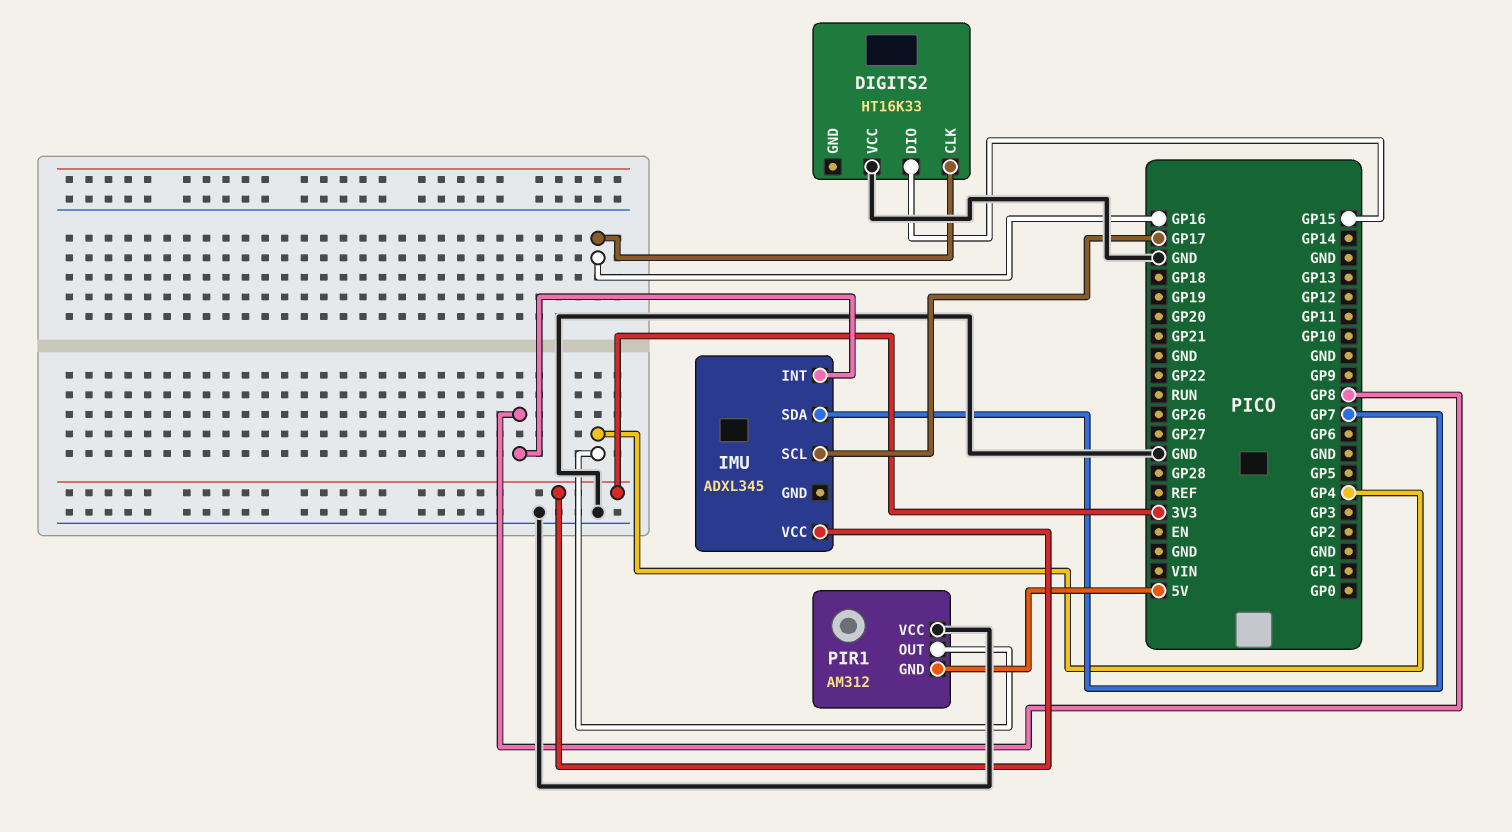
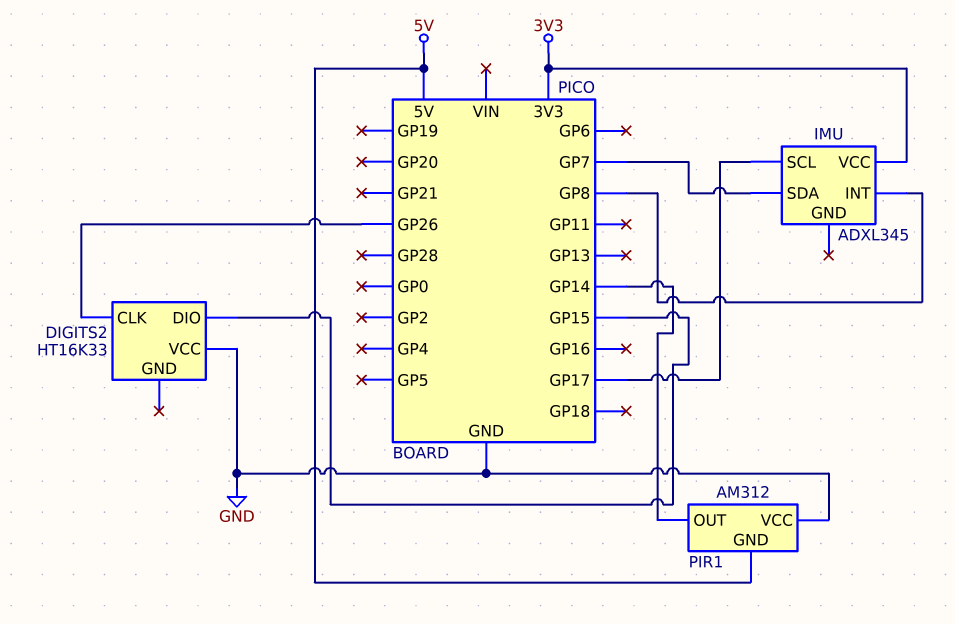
DIGITS2 pin CLK: GP16 -> GP26
PIR1 pin OUT: GP4 -> GP14

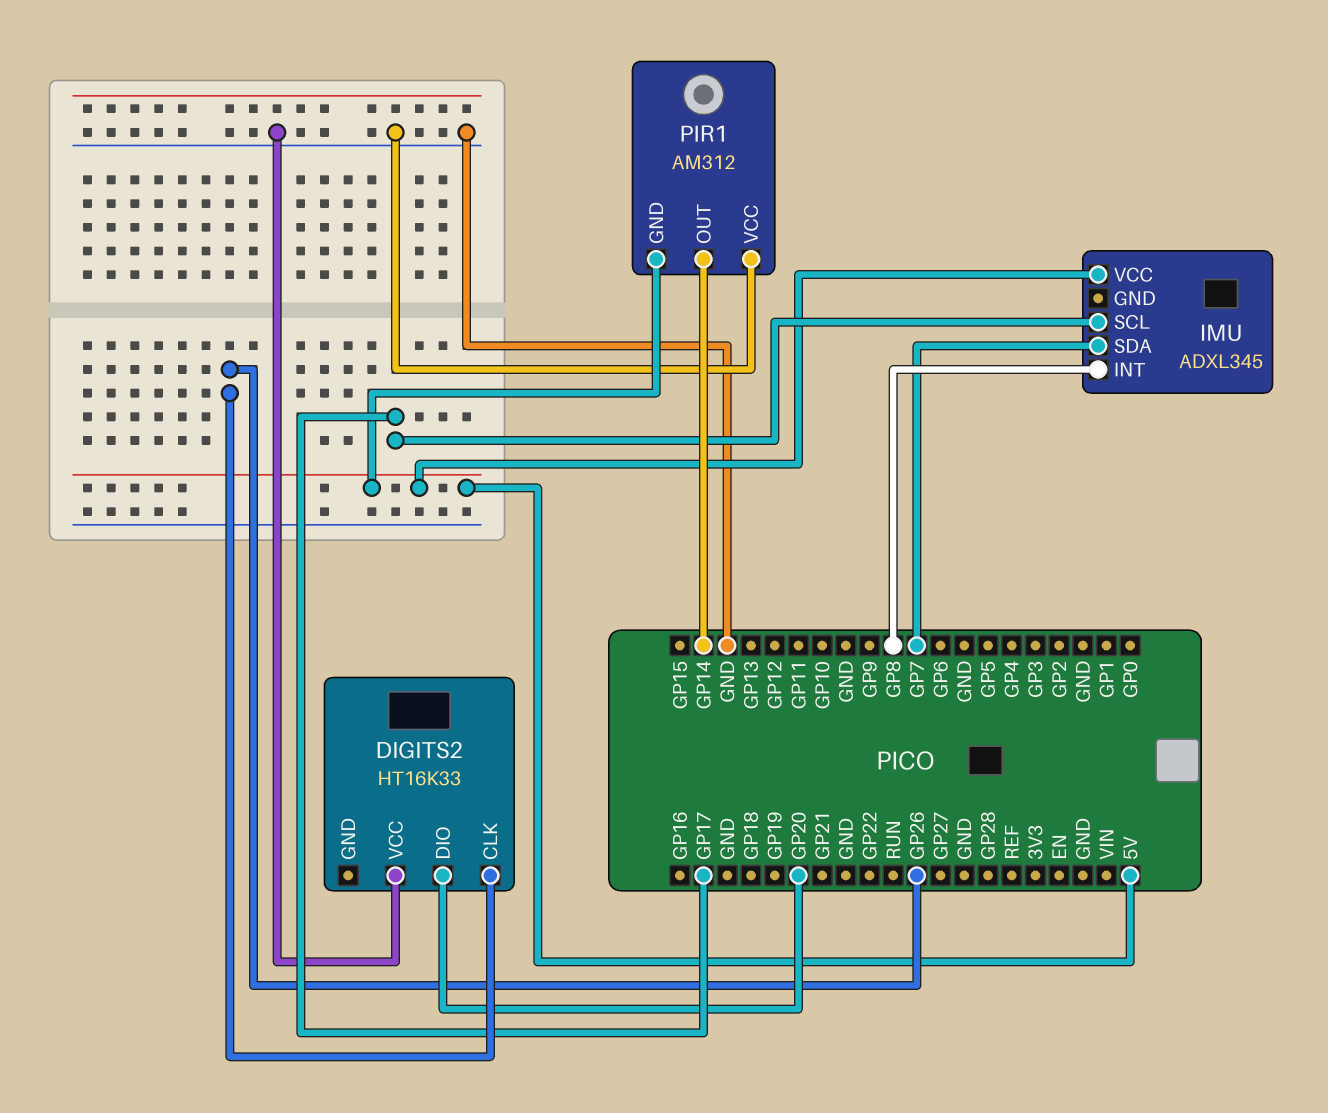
DIGITS2 pin DIO: GP15 -> GP20
IMU pin VCC: 3V3 -> 5V

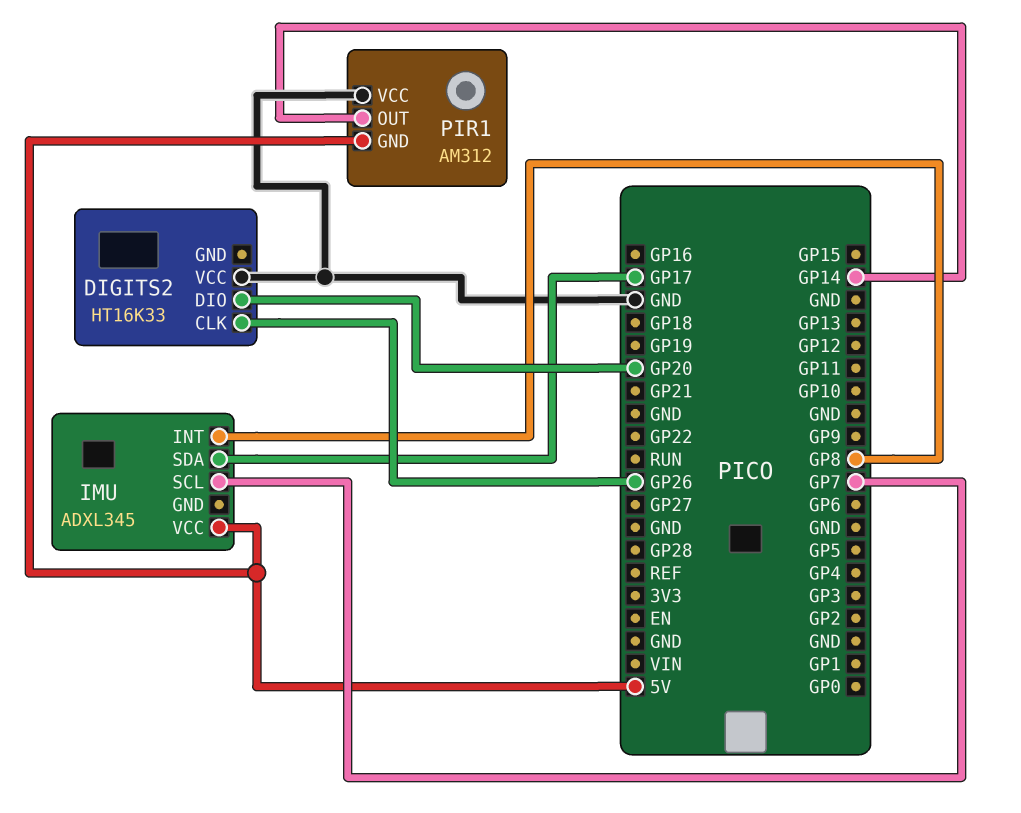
IMU pin SCL: GP17 -> GP7
IMU pin SDA: GP7 -> GP17

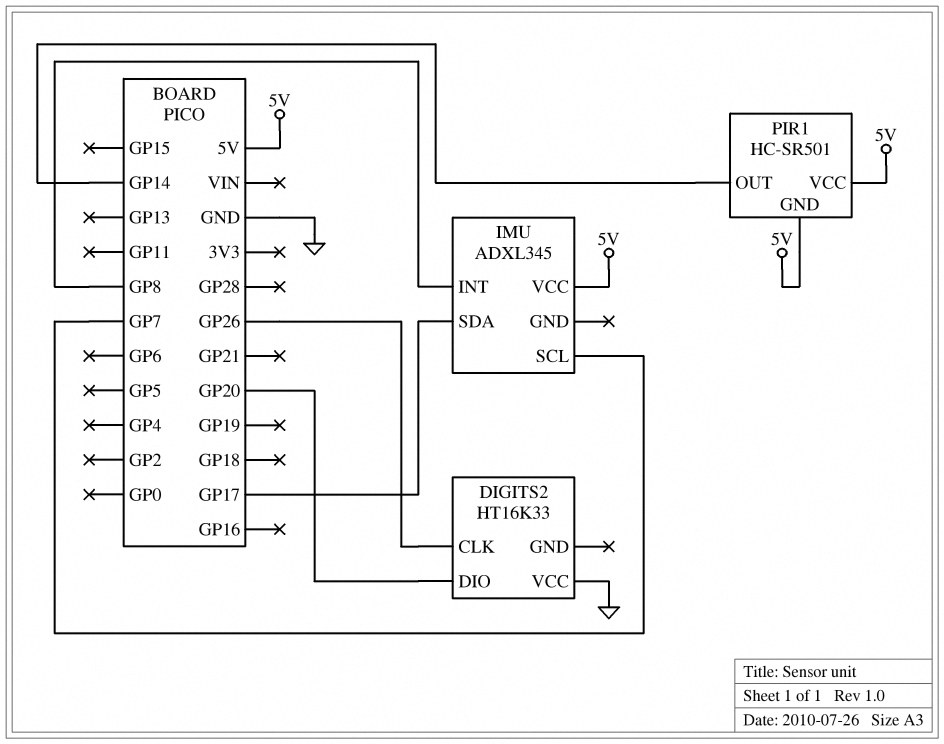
PIR1: AM312 -> HC-SR501
PIR1 pin VCC: GND -> 5V

